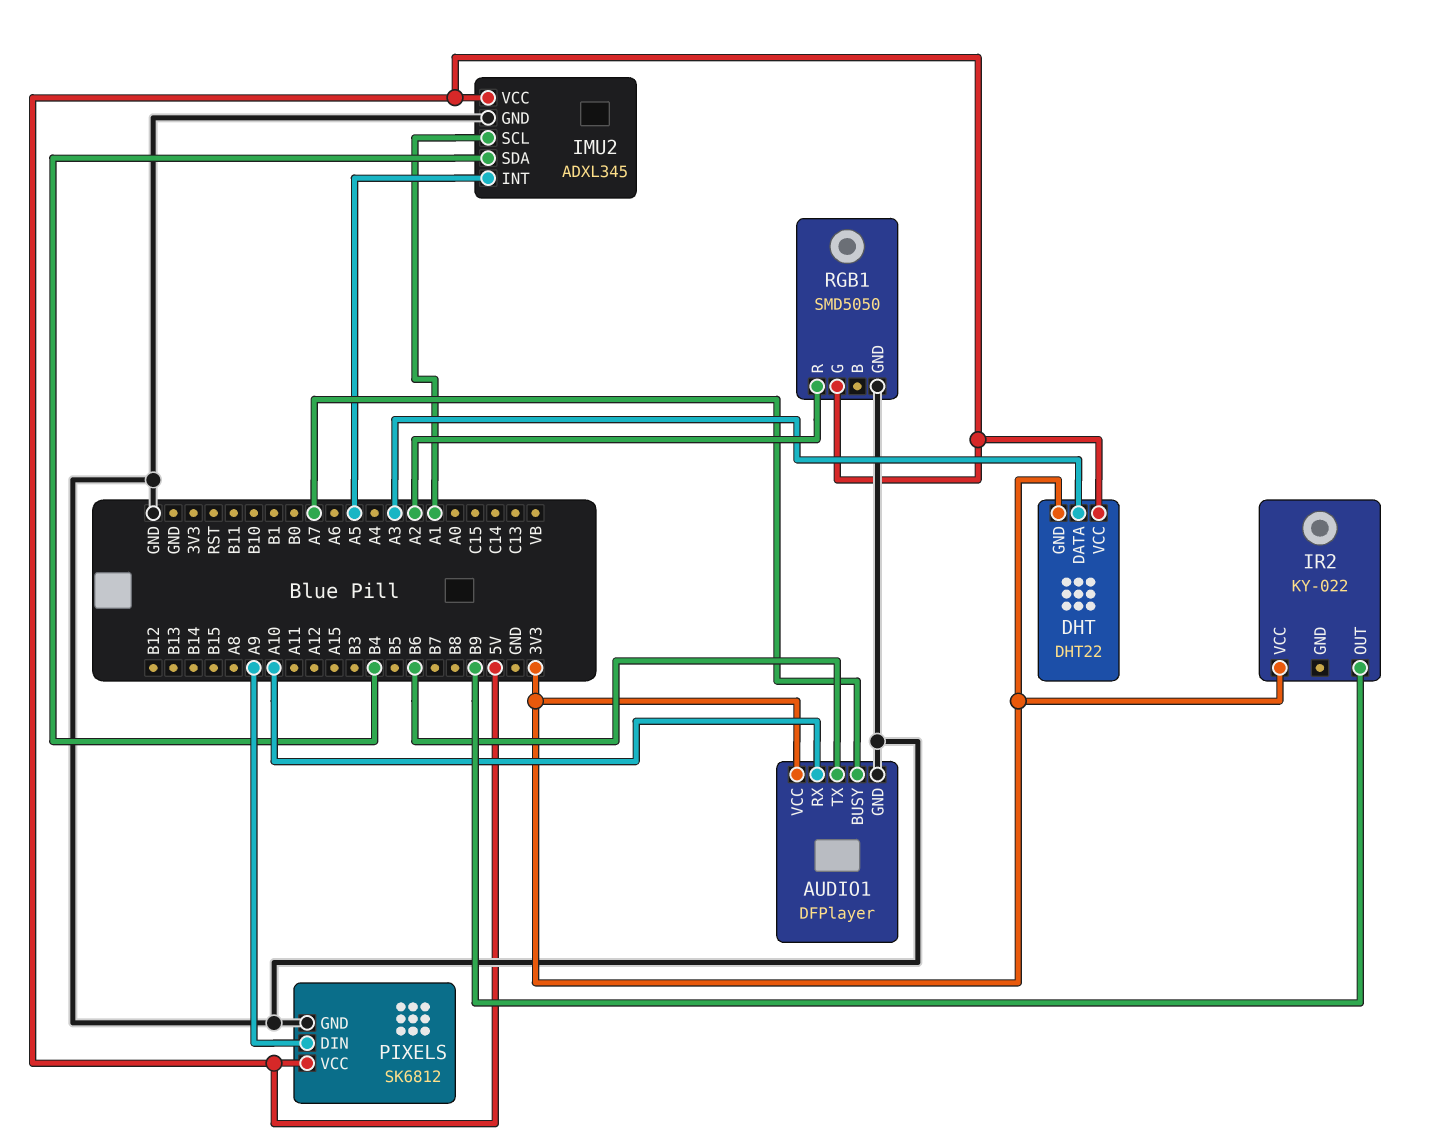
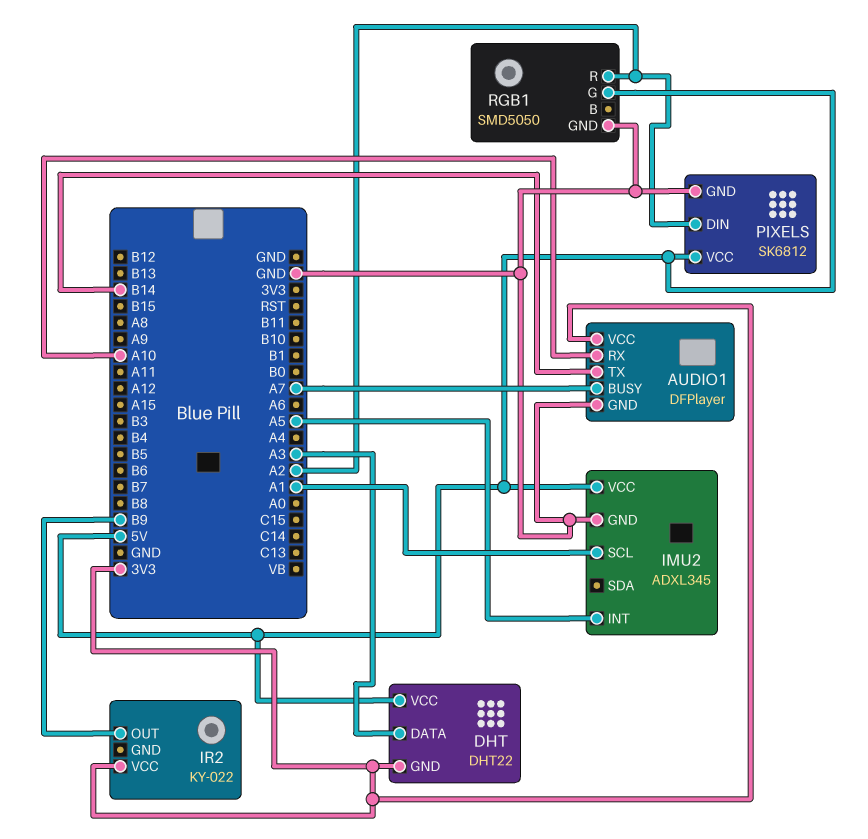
AUDIO1 pin TX: B6 -> B14
IMU2 pin SDA: B4 -> none
PIXELS pin DIN: A9 -> A2

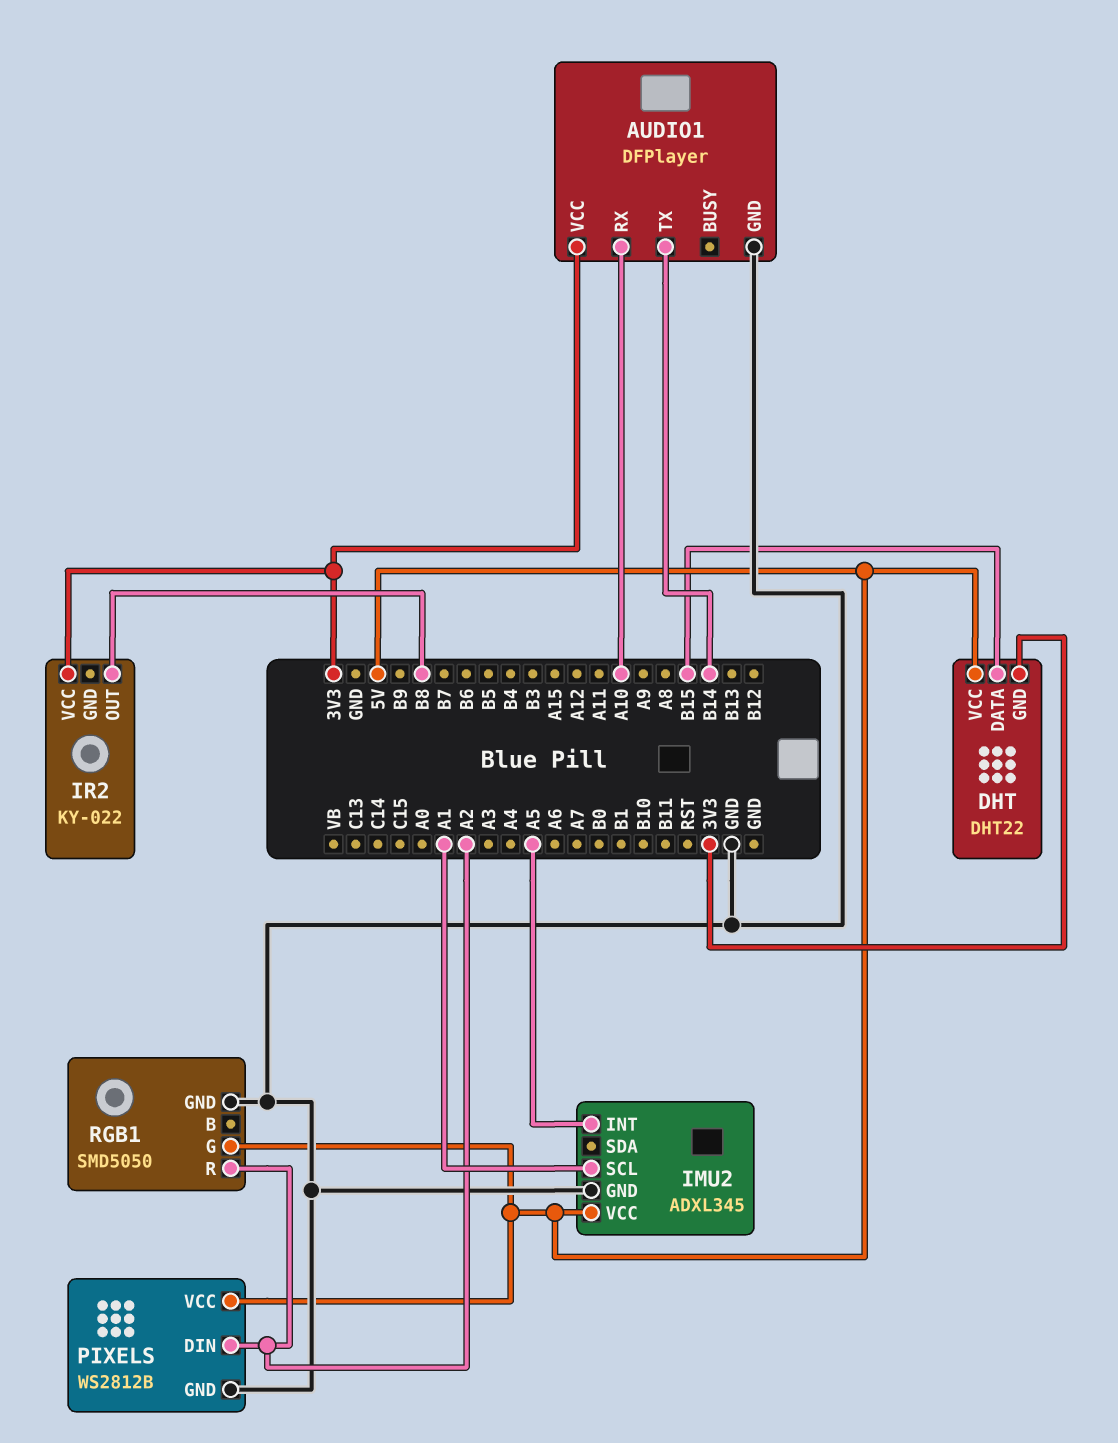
AUDIO1 pin BUSY: A7 -> none
DHT pin DATA: A3 -> B15
IR2 pin OUT: B9 -> B8
PIXELS: SK6812 -> WS2812B

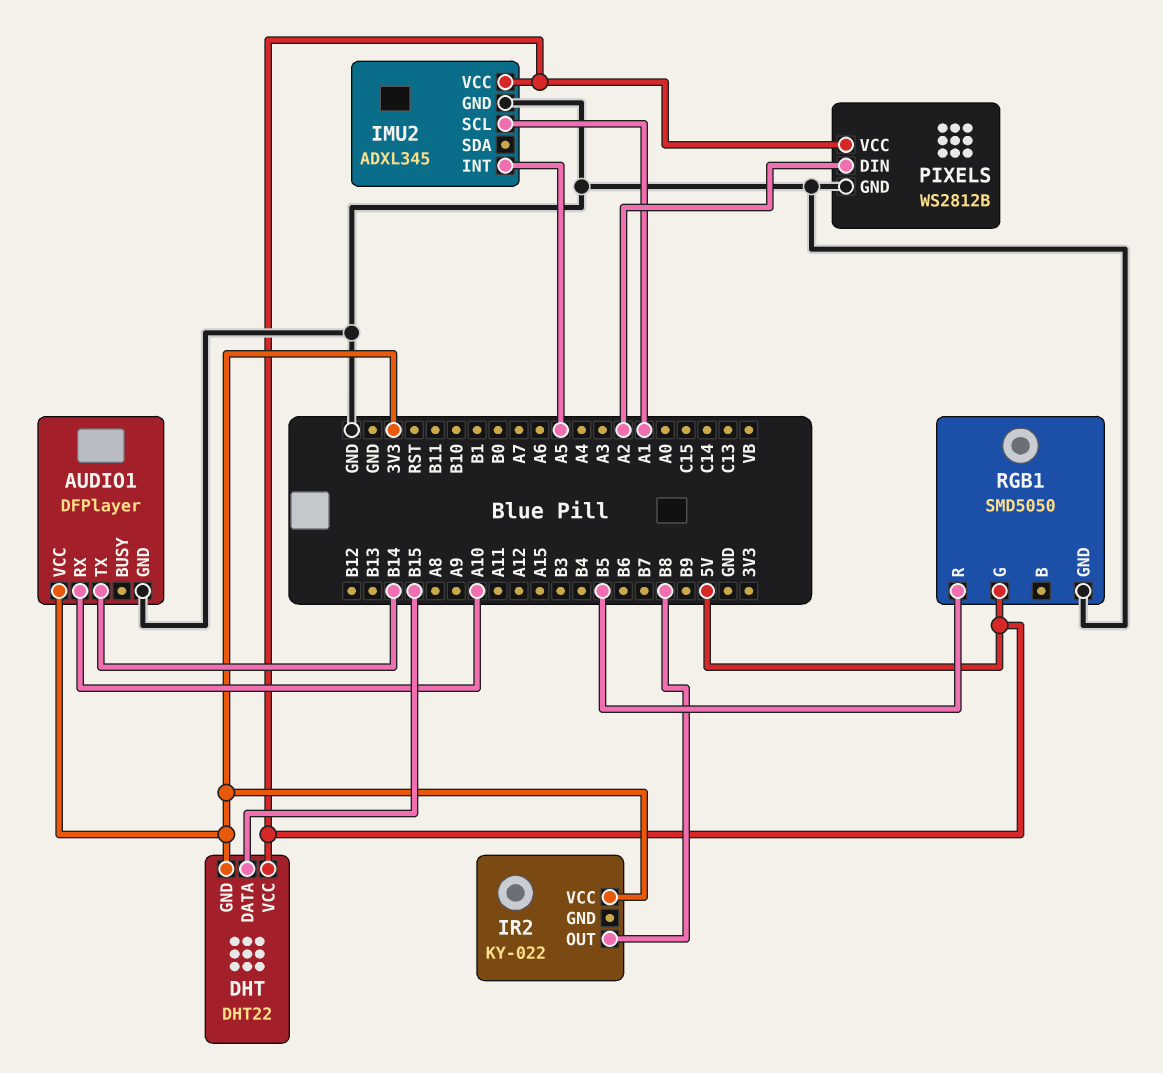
RGB1 pin R: A2 -> B5

